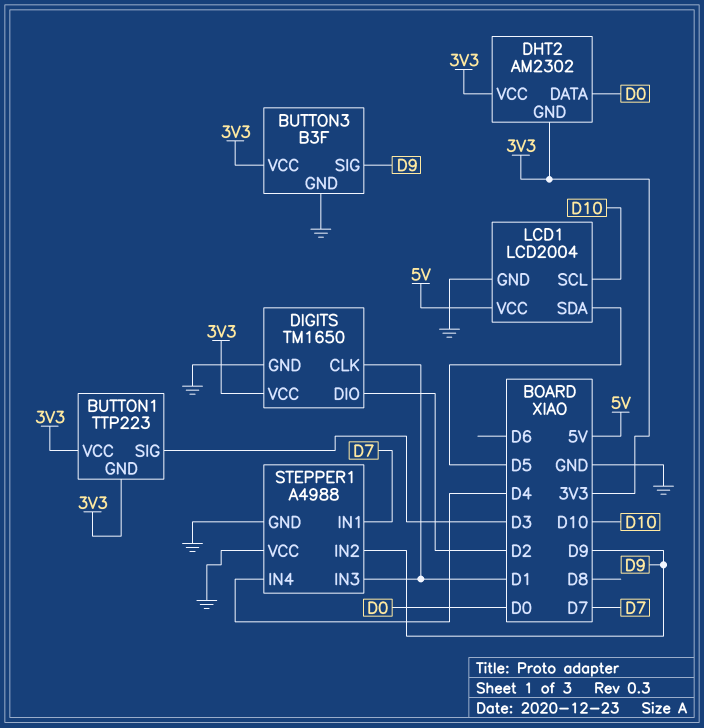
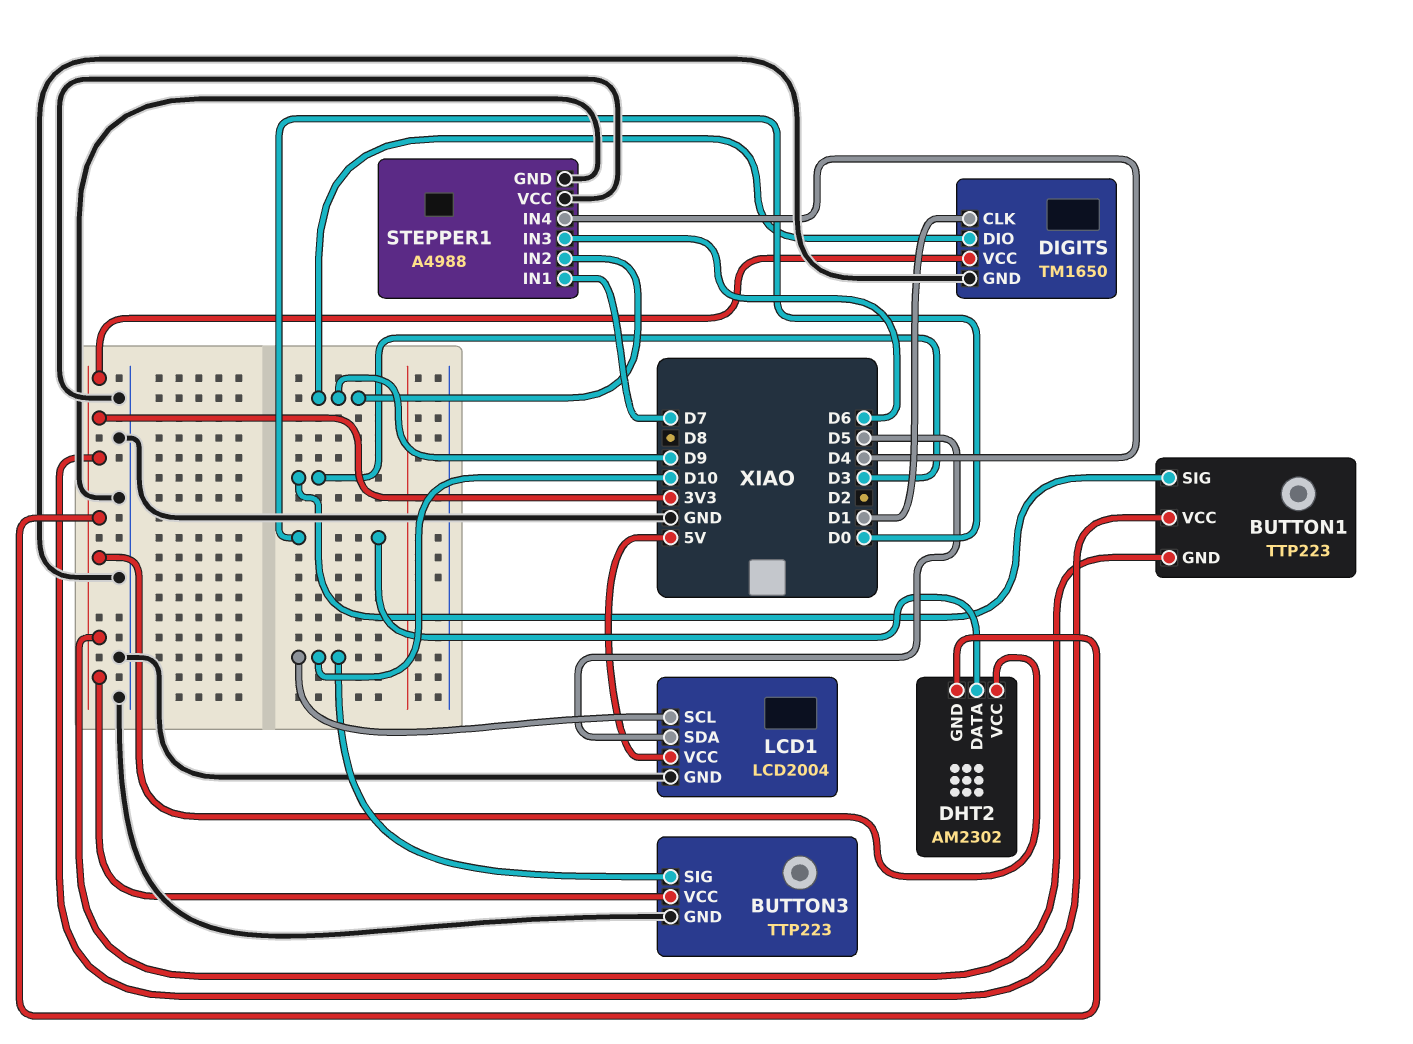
BUTTON3: B3F -> TTP223
BUTTON3 pin SIG: D9 -> D10
DIGITS pin DIO: D2 -> D9
STEPPER1 pin IN3: D1 -> D6

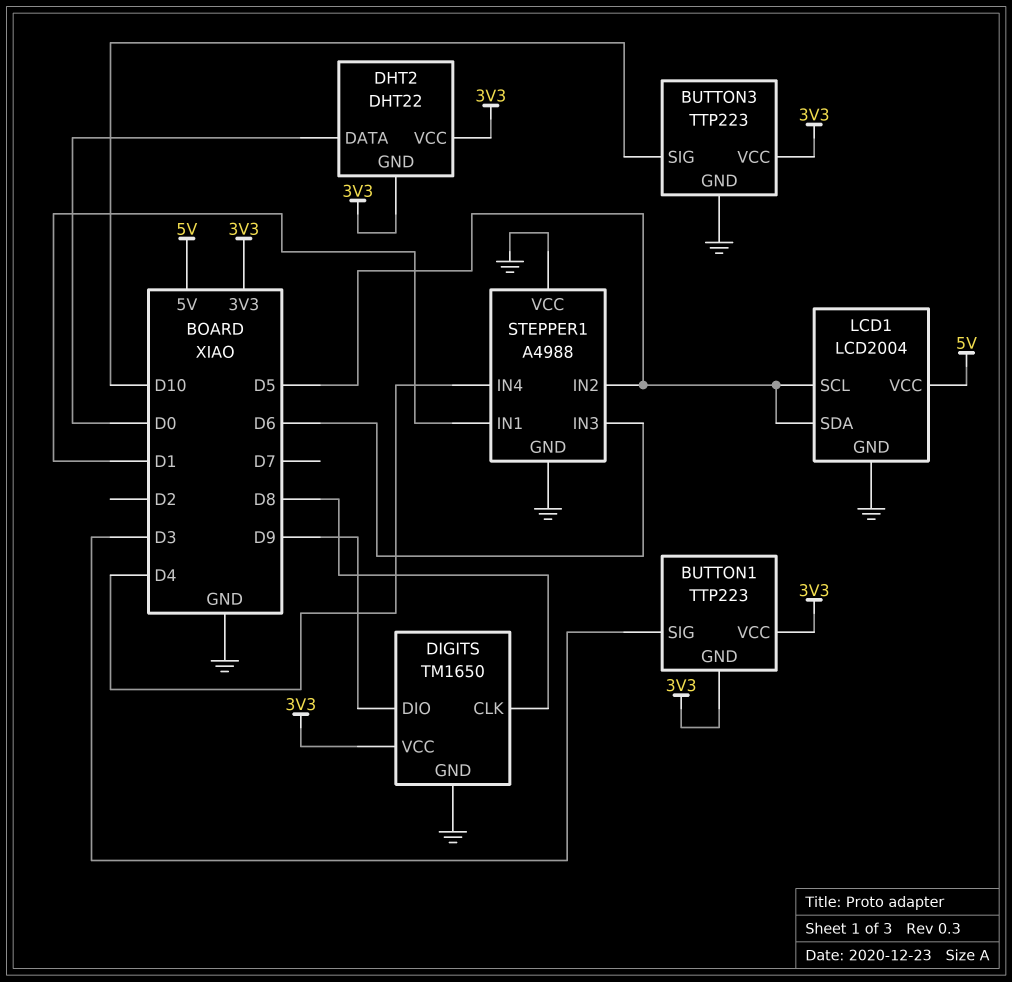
DHT2: AM2302 -> DHT22
DIGITS pin CLK: D1 -> D8
LCD1 pin SCL: D10 -> D5
STEPPER1 pin IN1: D7 -> D1
STEPPER1 pin IN2: D9 -> D5

